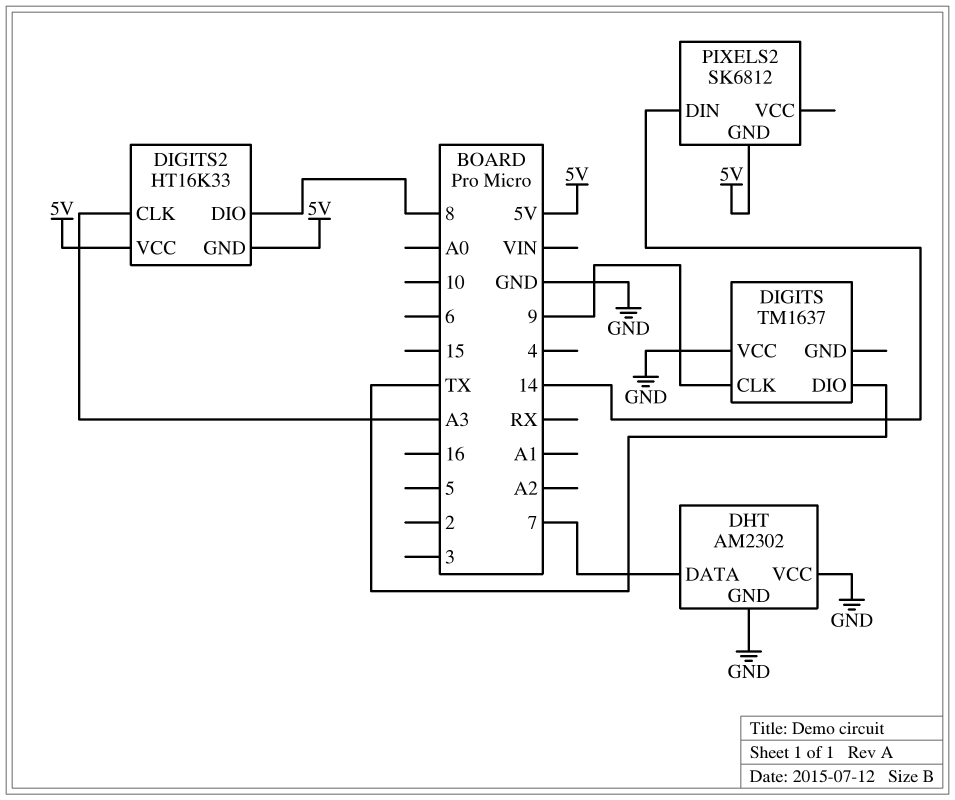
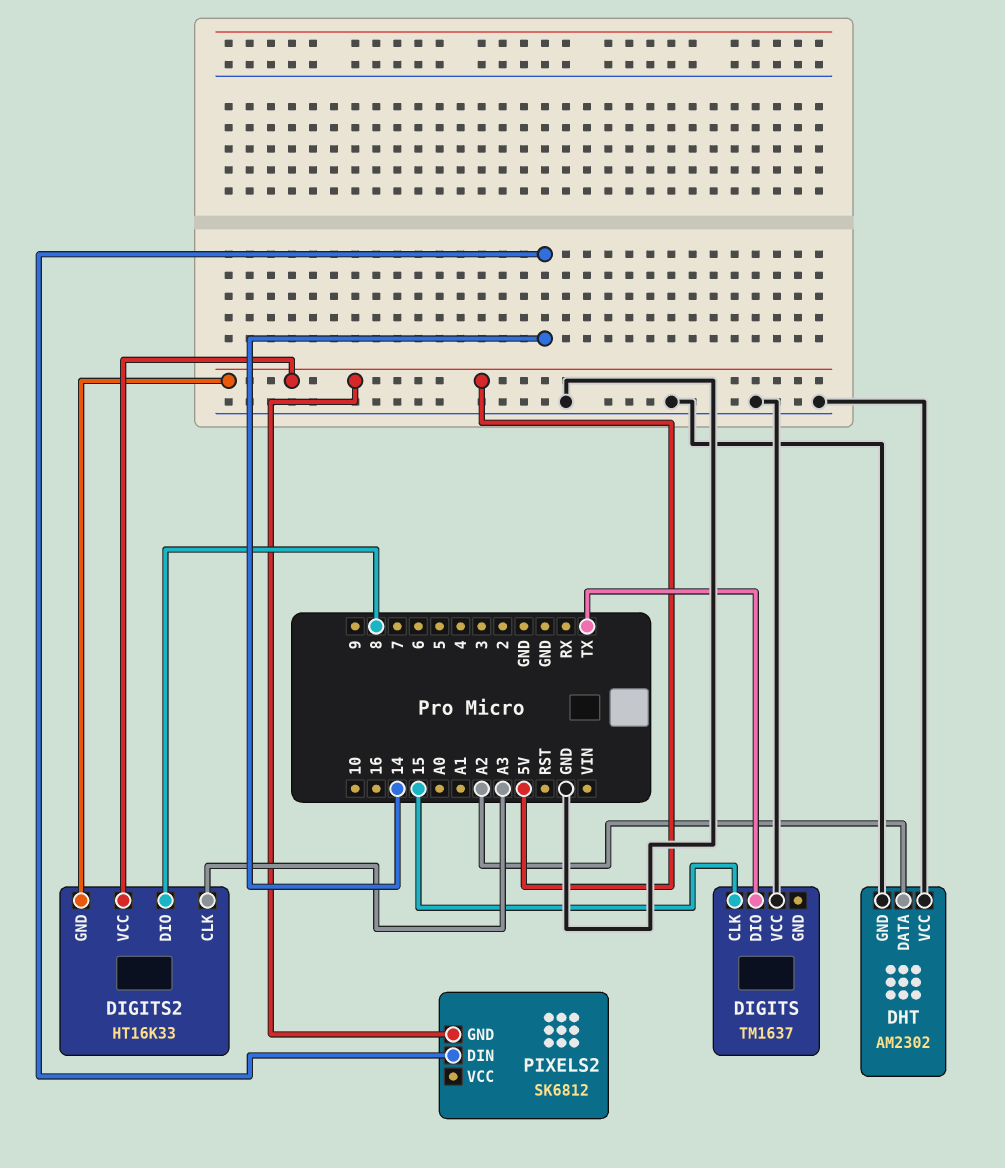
DHT pin DATA: 7 -> A2
DIGITS pin CLK: 9 -> 15

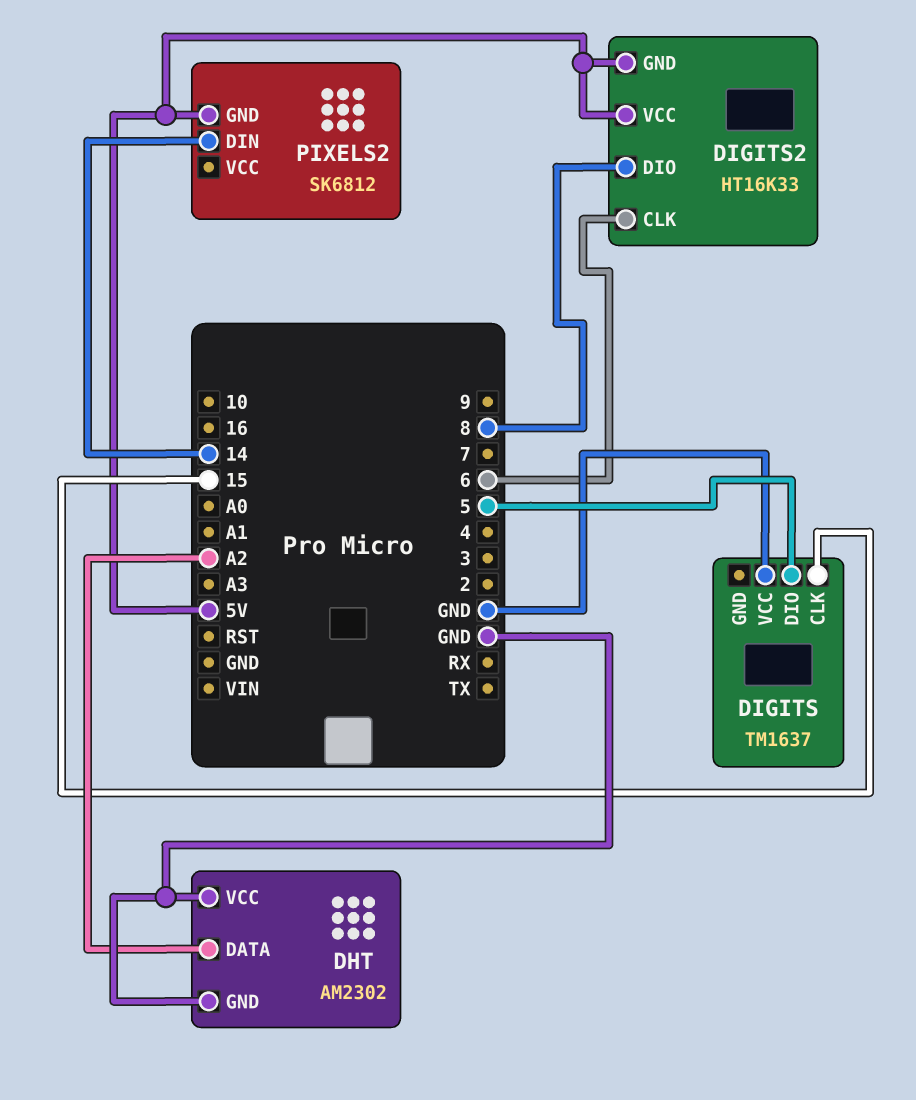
DIGITS pin DIO: TX -> 5
DIGITS2 pin CLK: A3 -> 6

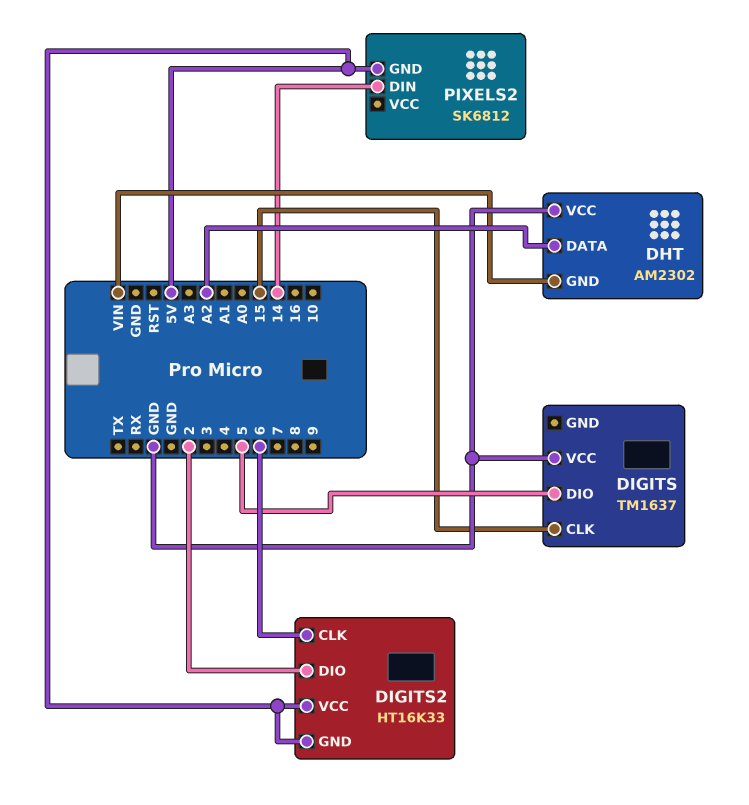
DHT pin GND: GND -> VIN
DIGITS2 pin DIO: 8 -> 2

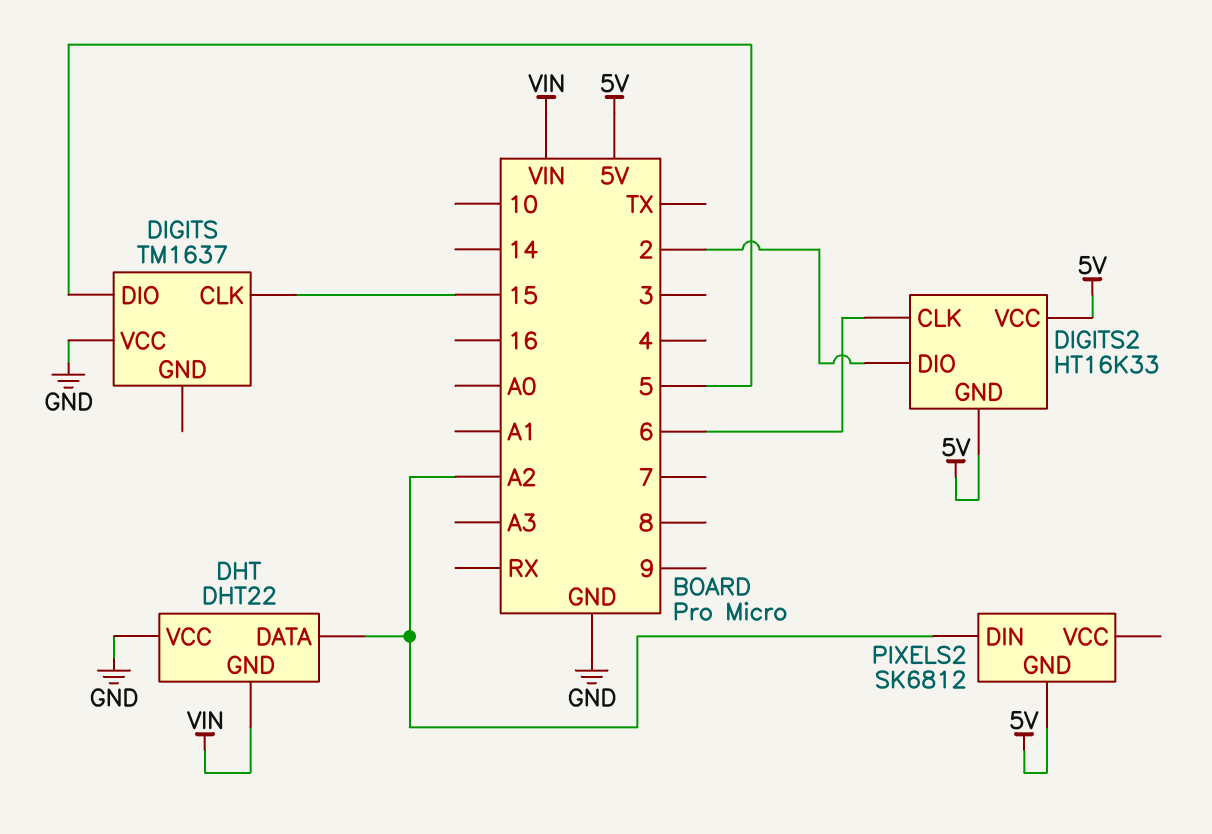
DHT: AM2302 -> DHT22
PIXELS2 pin DIN: 14 -> A2

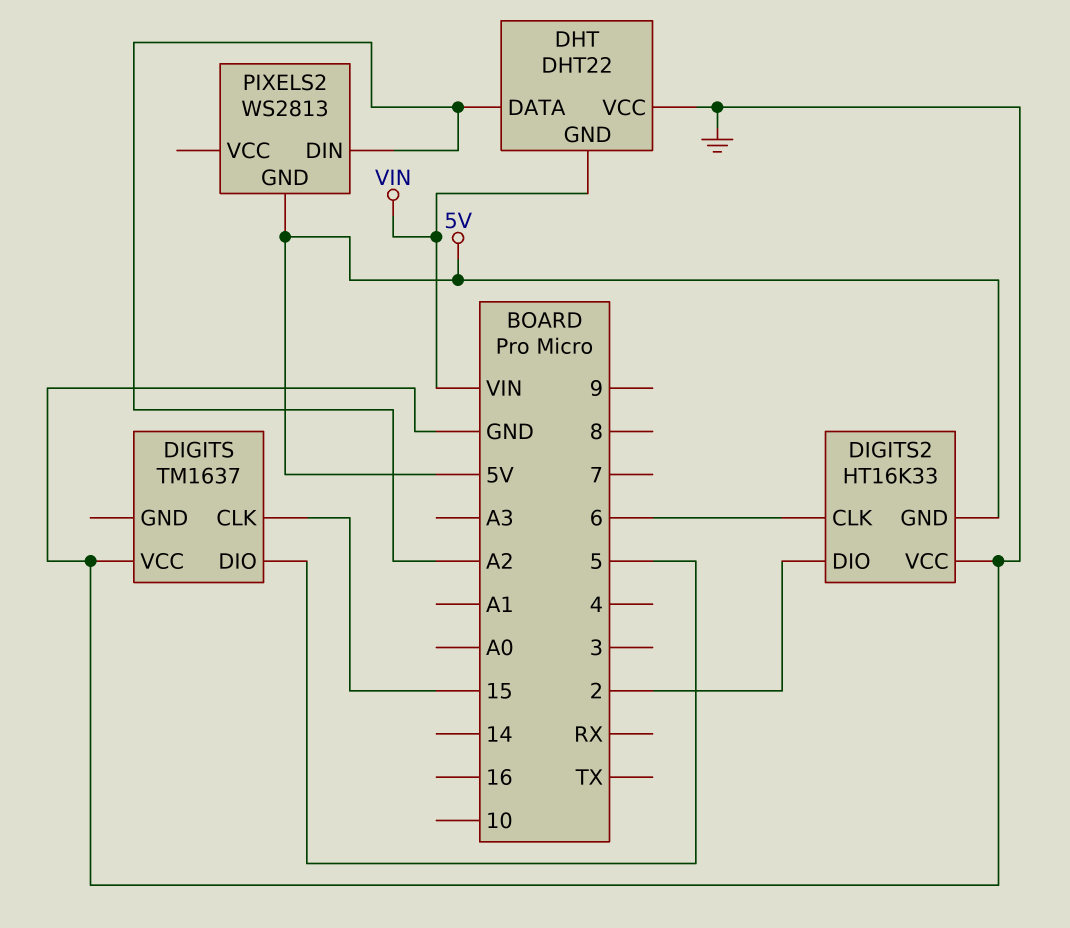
DIGITS2 pin VCC: 5V -> GND
PIXELS2: SK6812 -> WS2813

